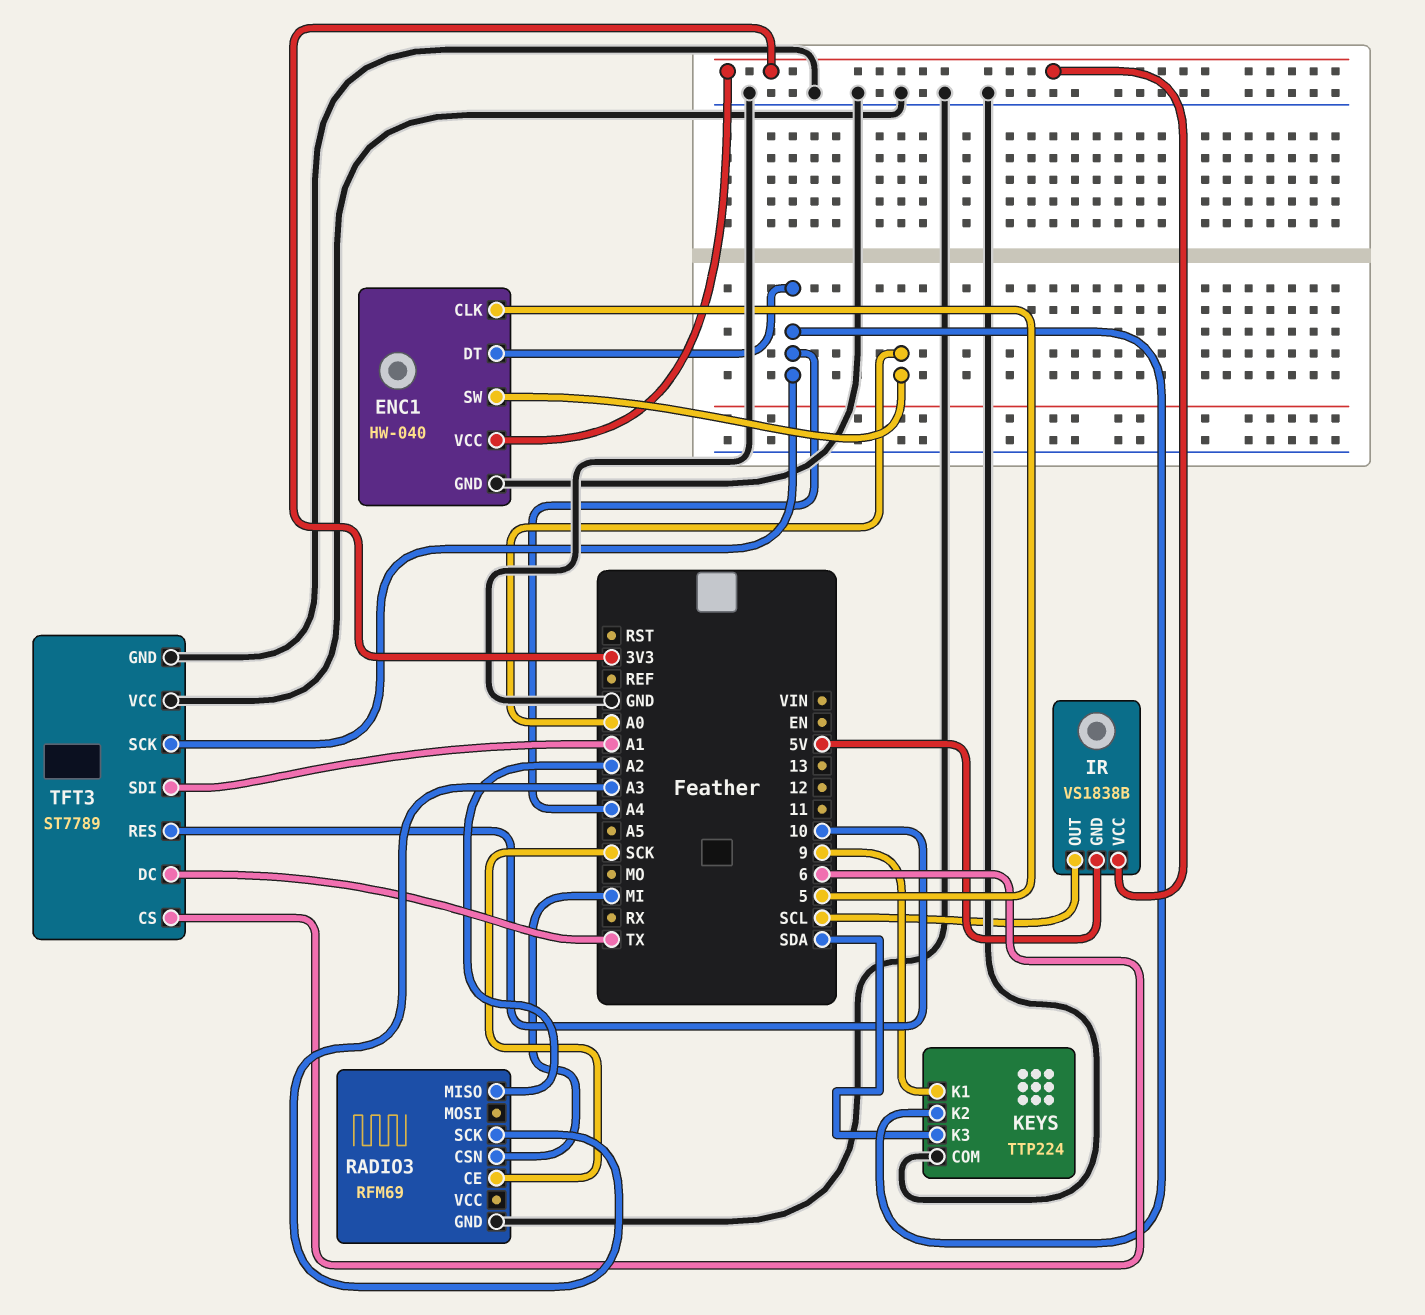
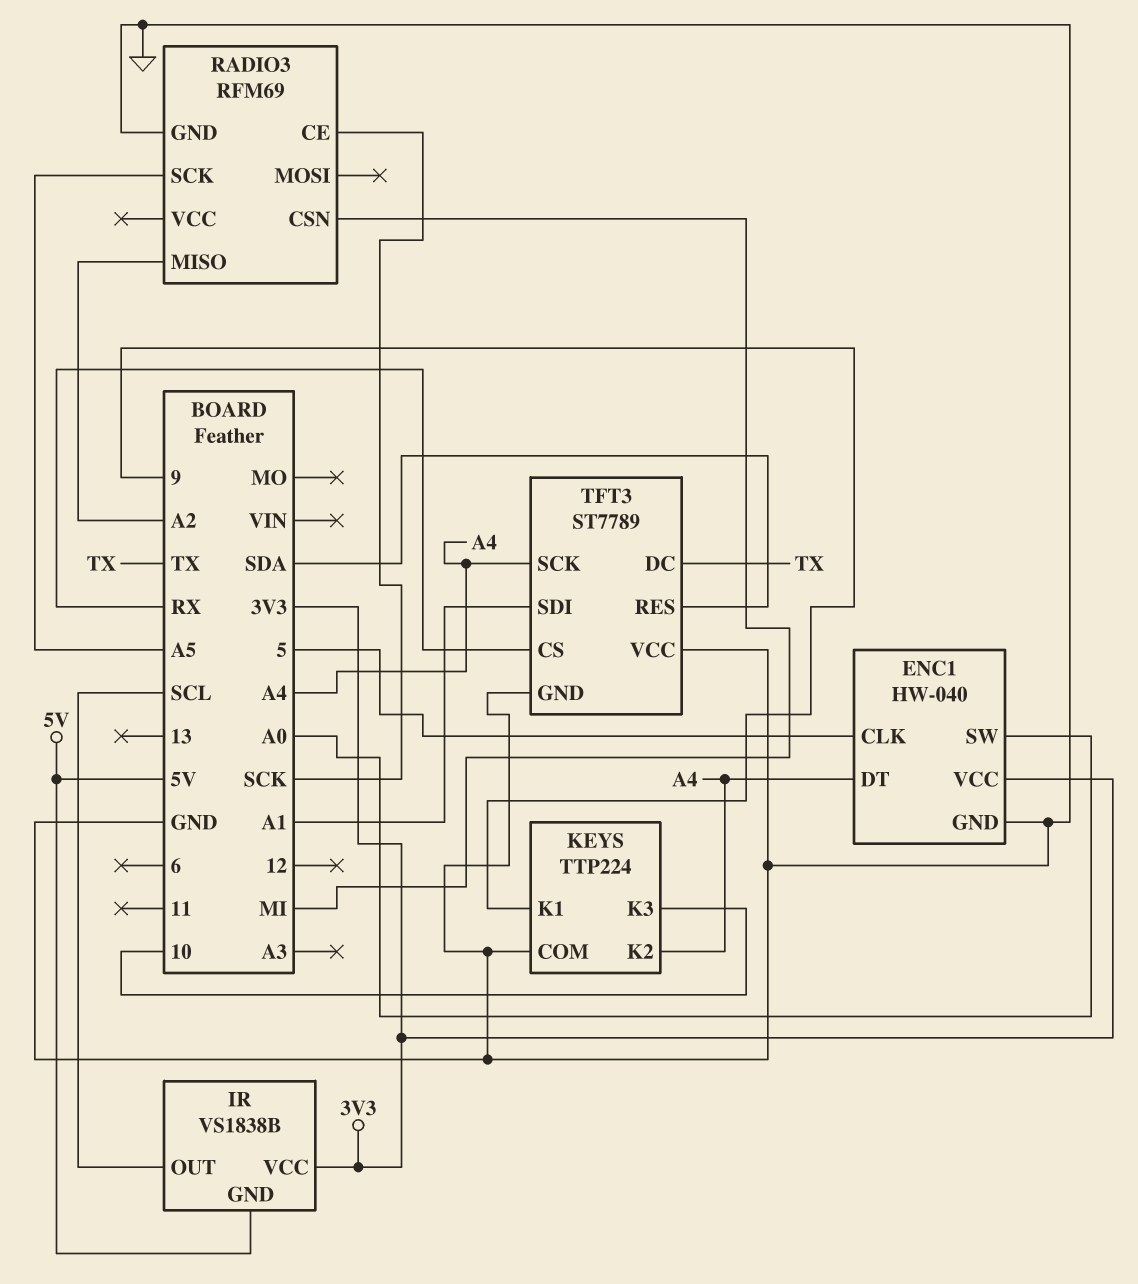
KEYS pin K3: SDA -> 10
RADIO3 pin SCK: A3 -> A5
TFT3 pin CS: 6 -> RX
TFT3 pin RES: 10 -> SDA

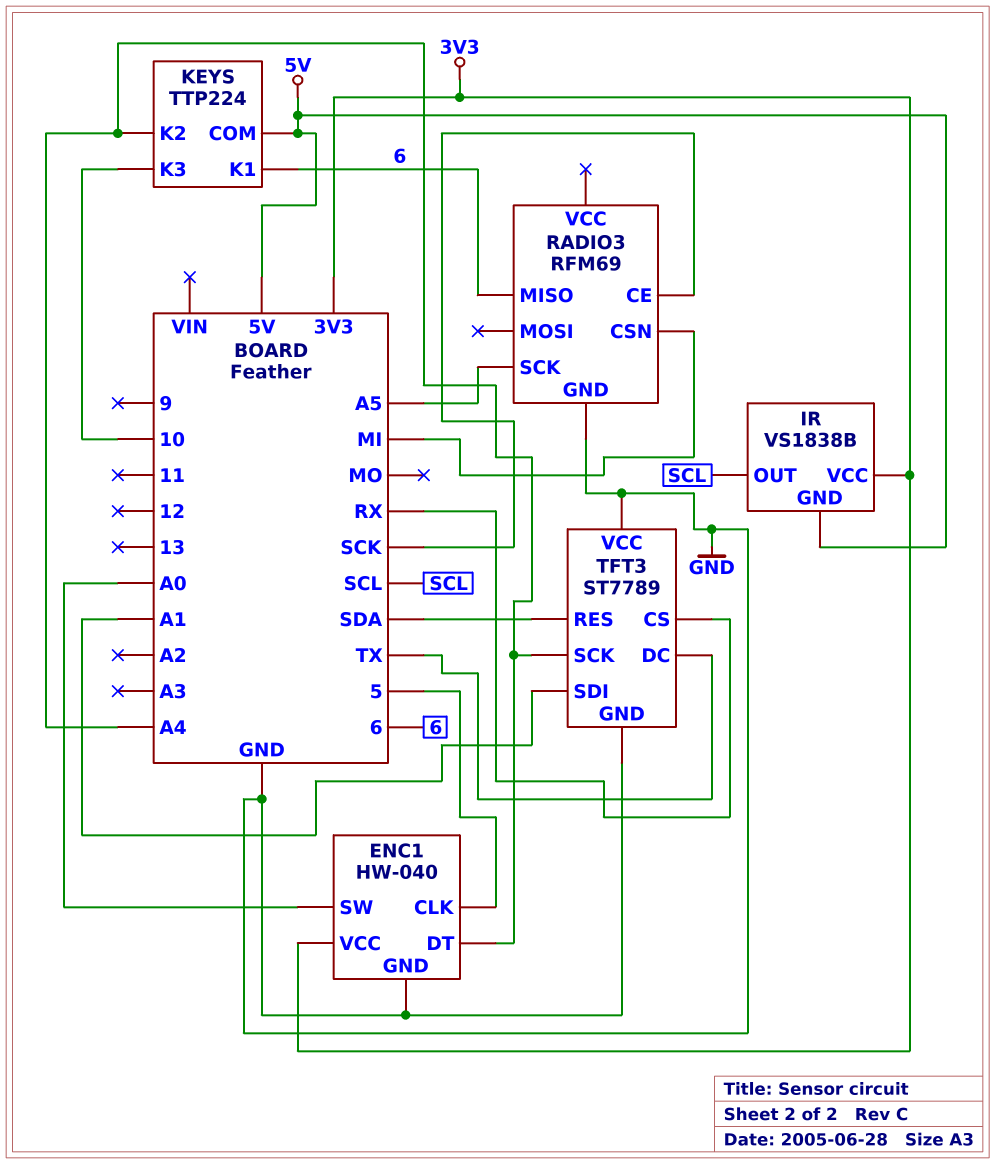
KEYS pin COM: GND -> 5V
KEYS pin K1: 9 -> 6
RADIO3 pin MISO: A2 -> 6

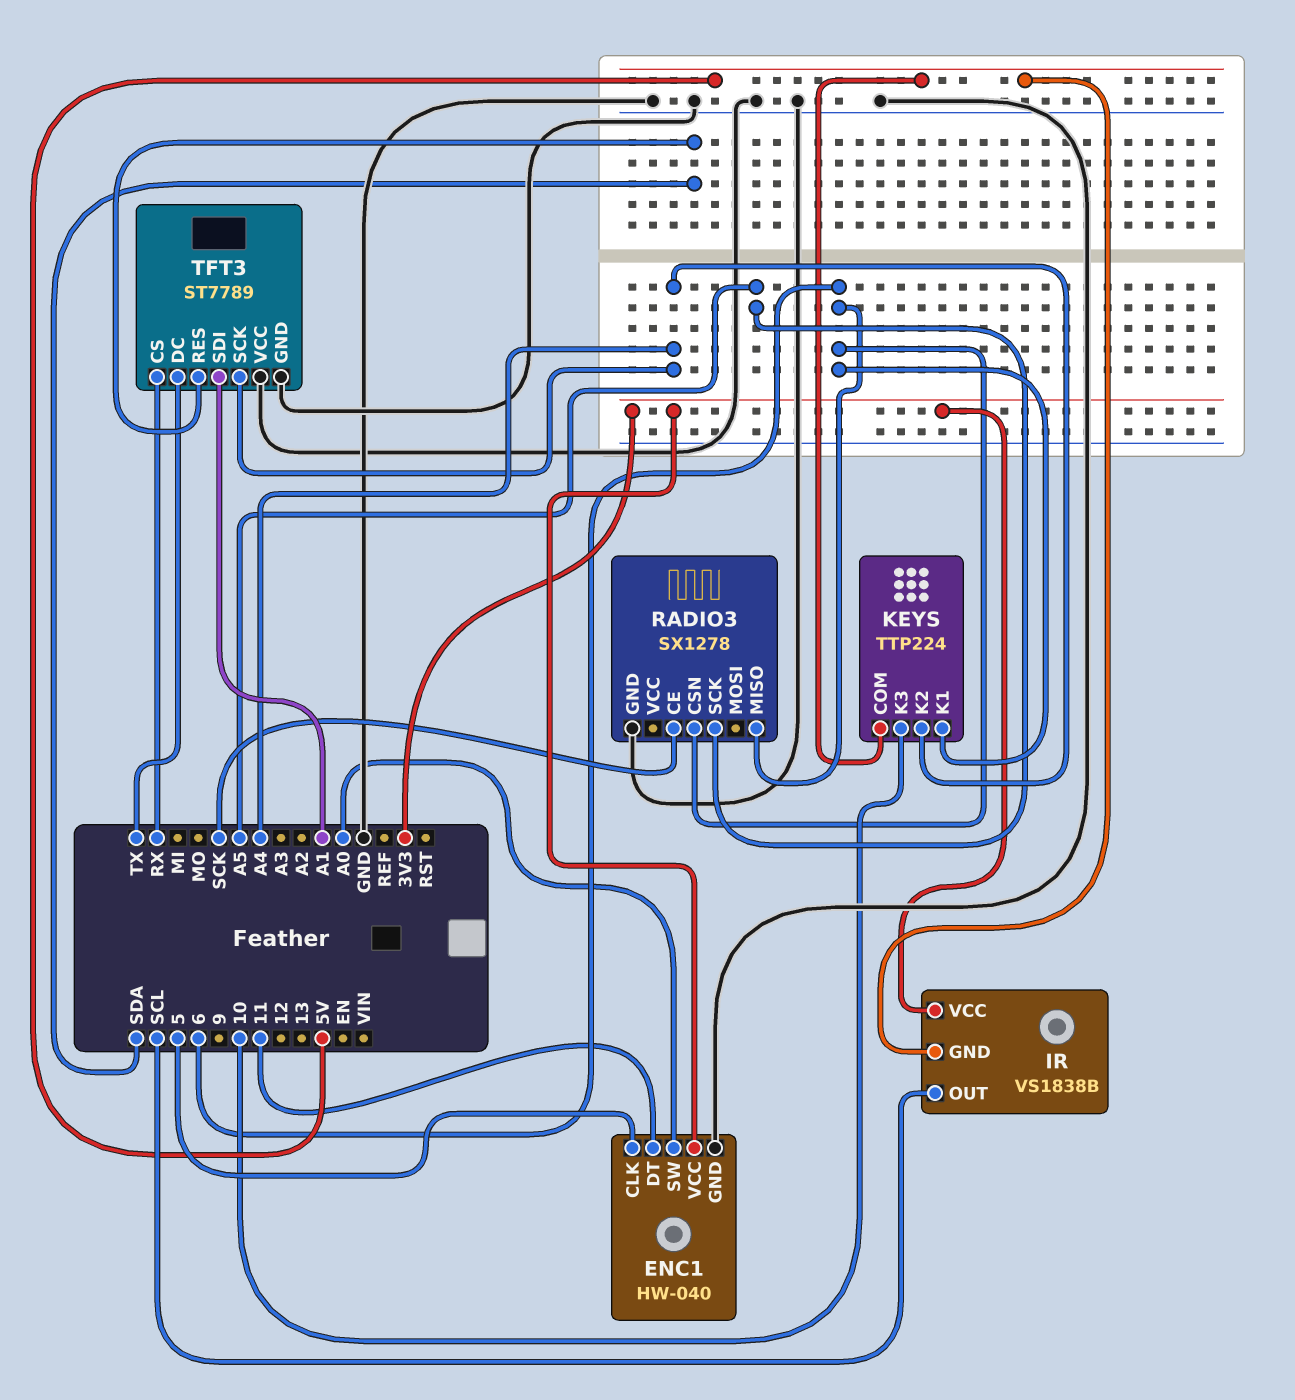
ENC1 pin DT: A4 -> 11
RADIO3: RFM69 -> SX1278
RADIO3 pin CSN: MI -> 6

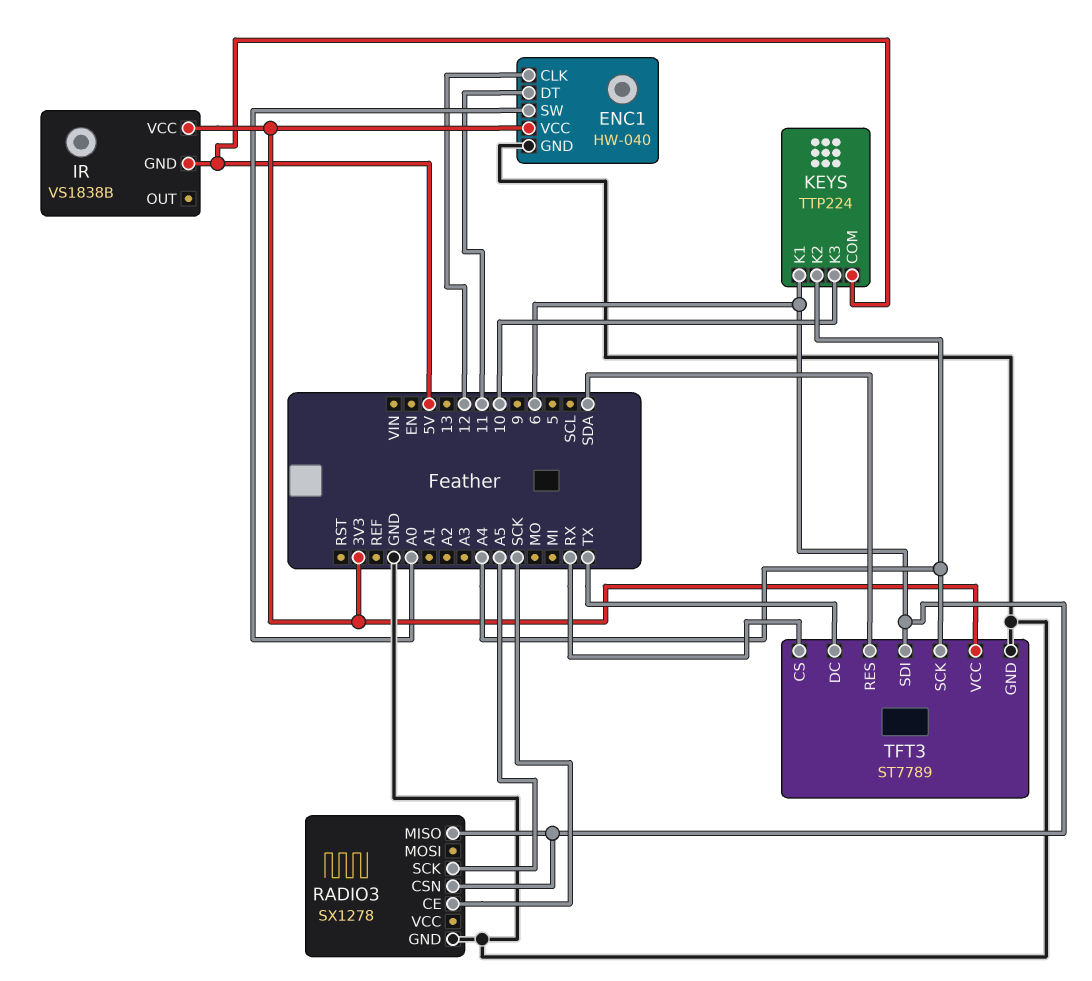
ENC1 pin CLK: 5 -> 12
IR pin OUT: SCL -> none
TFT3 pin SDI: A1 -> 6
TFT3 pin VCC: GND -> 3V3

